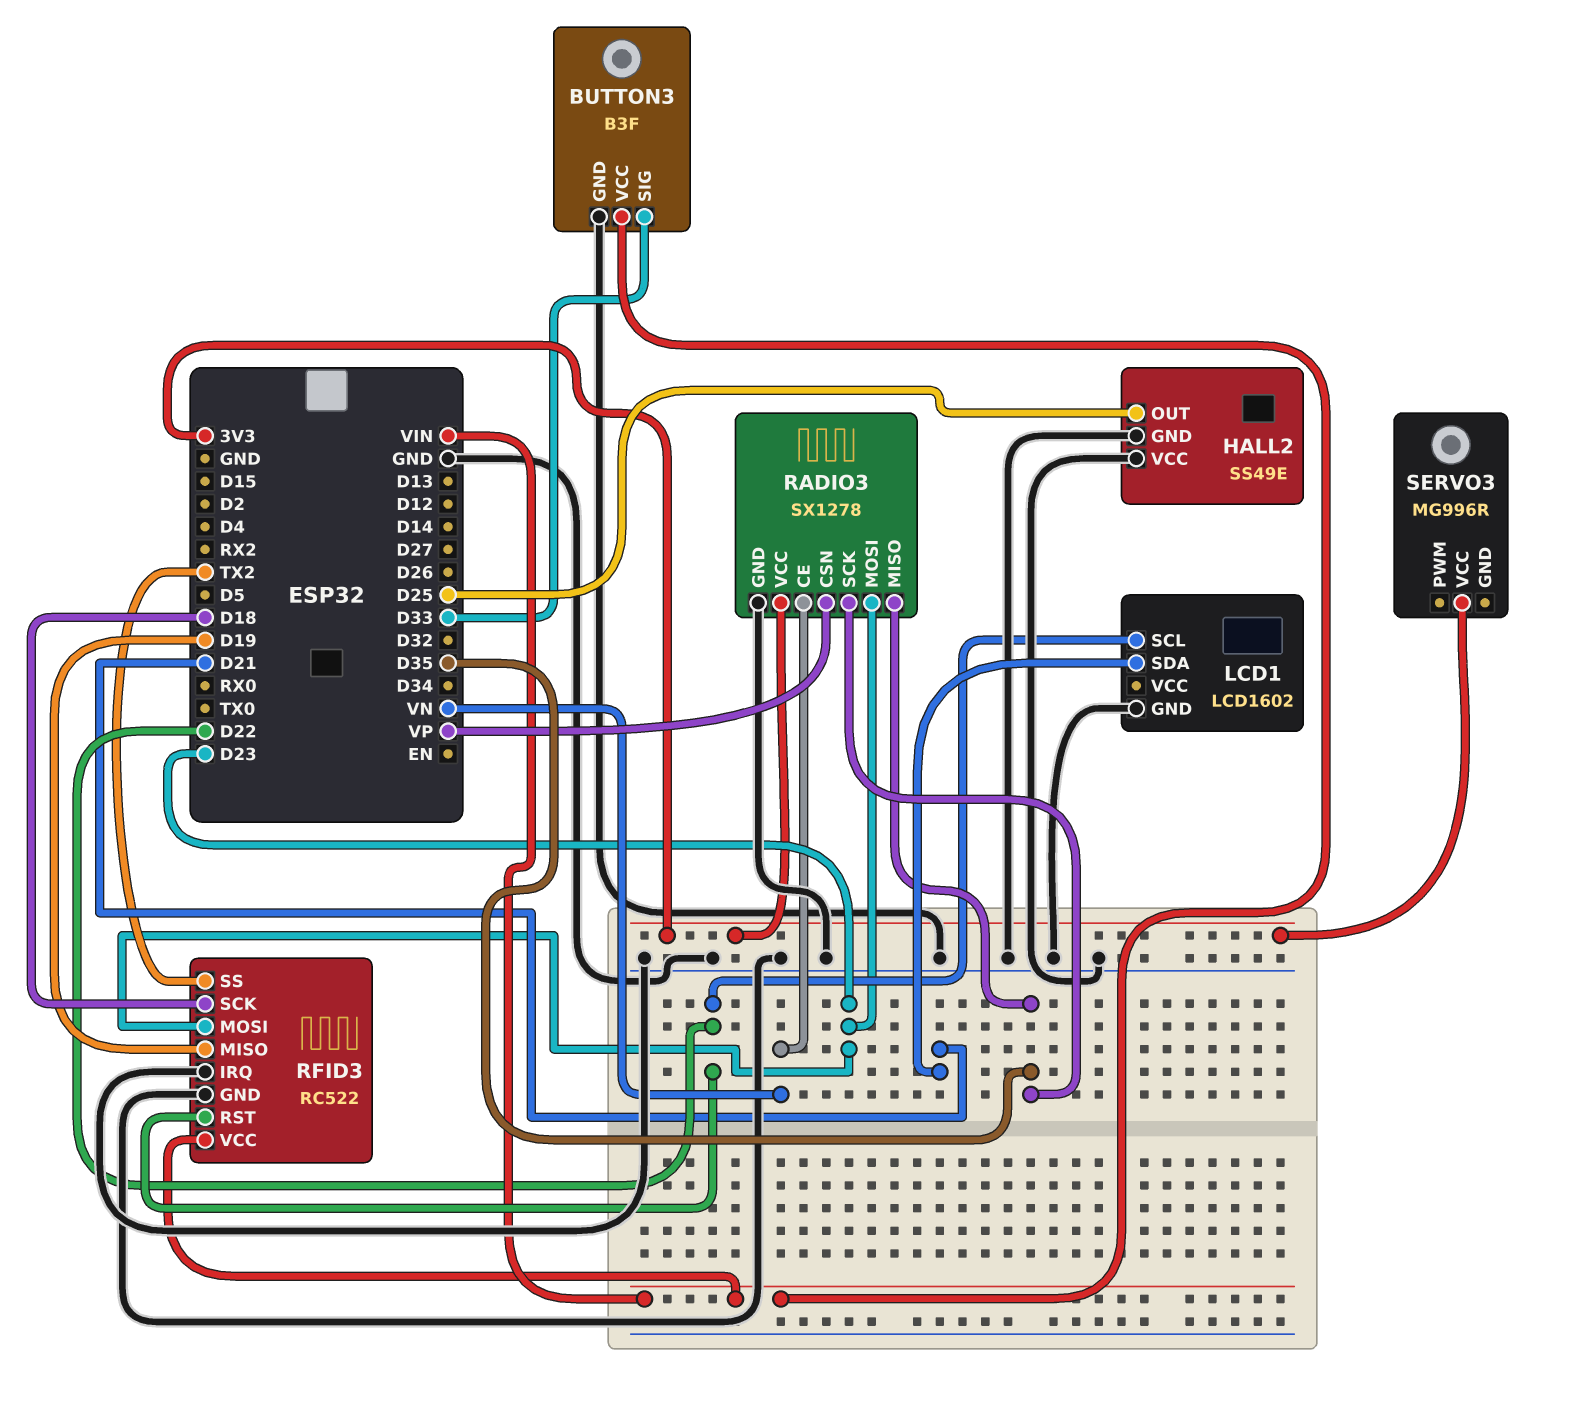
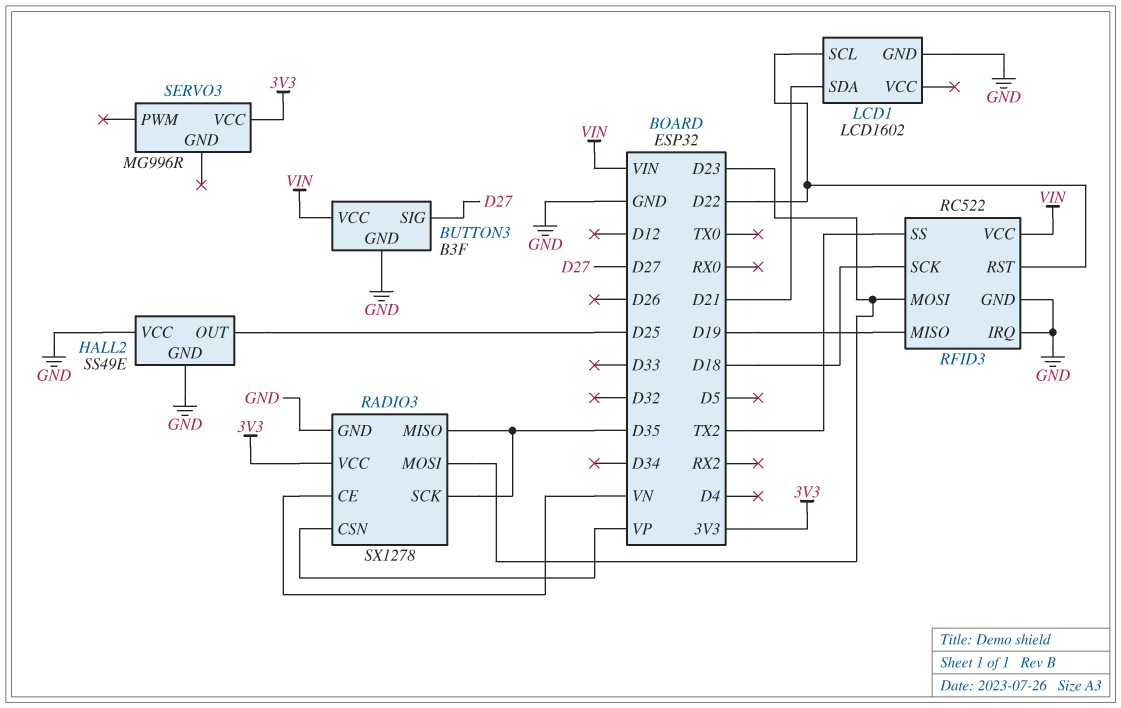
BUTTON3 pin SIG: D33 -> D27

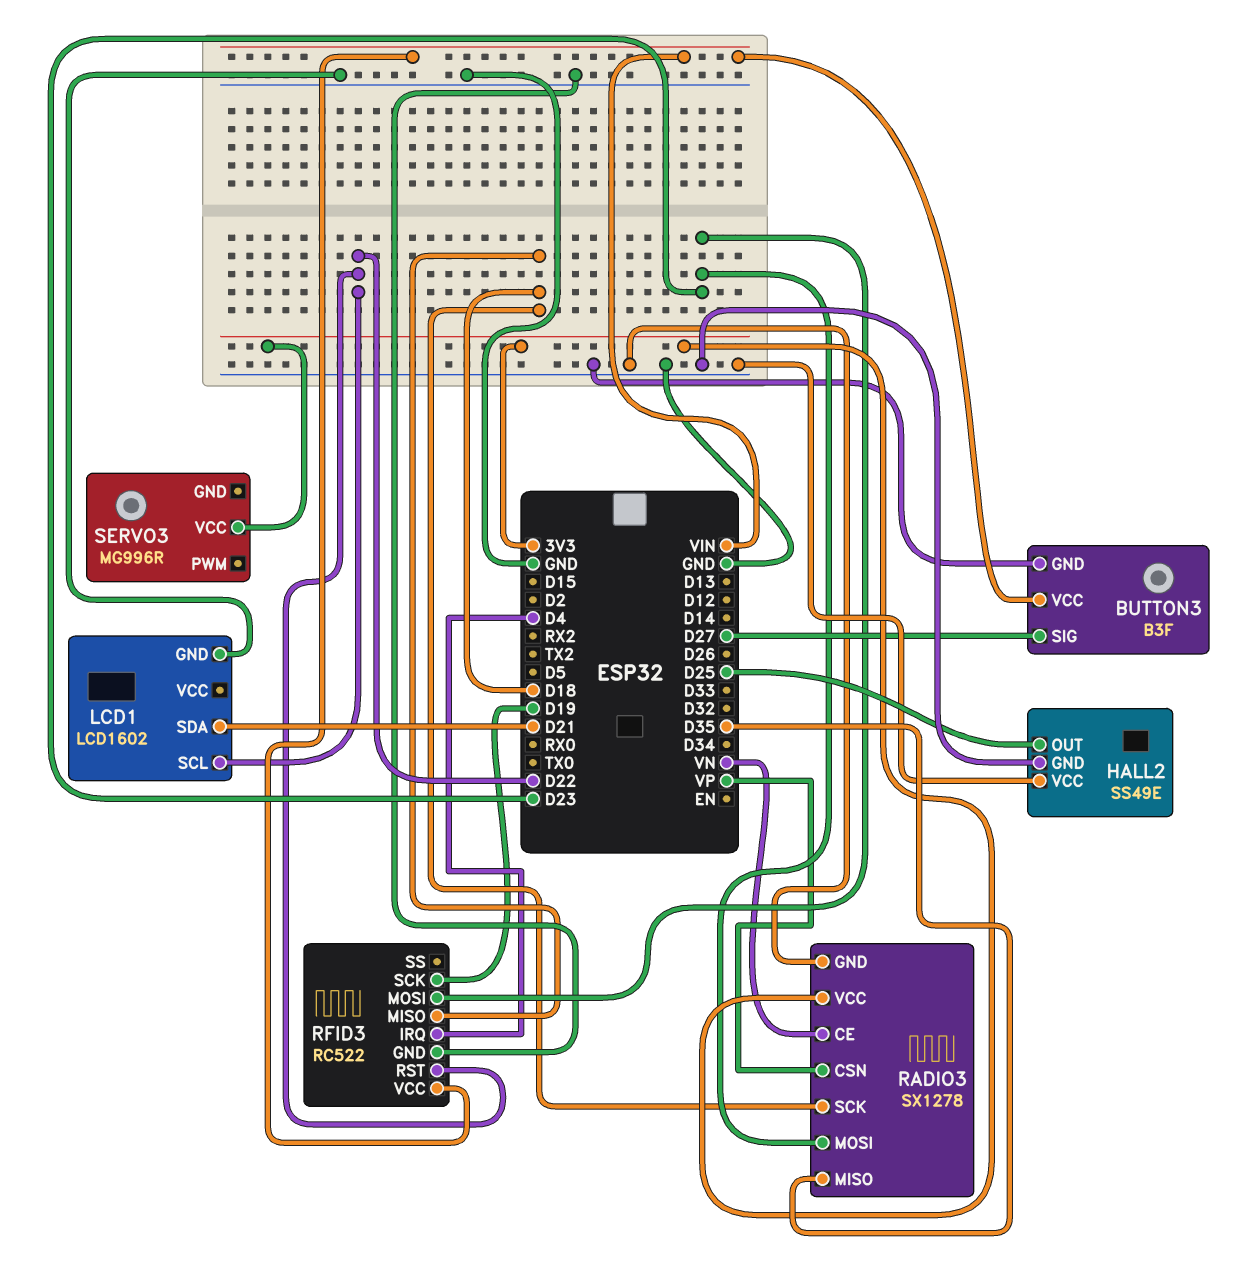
RADIO3 pin SCK: D35 -> D18
RFID3 pin IRQ: GND -> D4
RFID3 pin MISO: D19 -> D18
RFID3 pin SCK: D18 -> D19
RFID3 pin SS: TX2 -> none

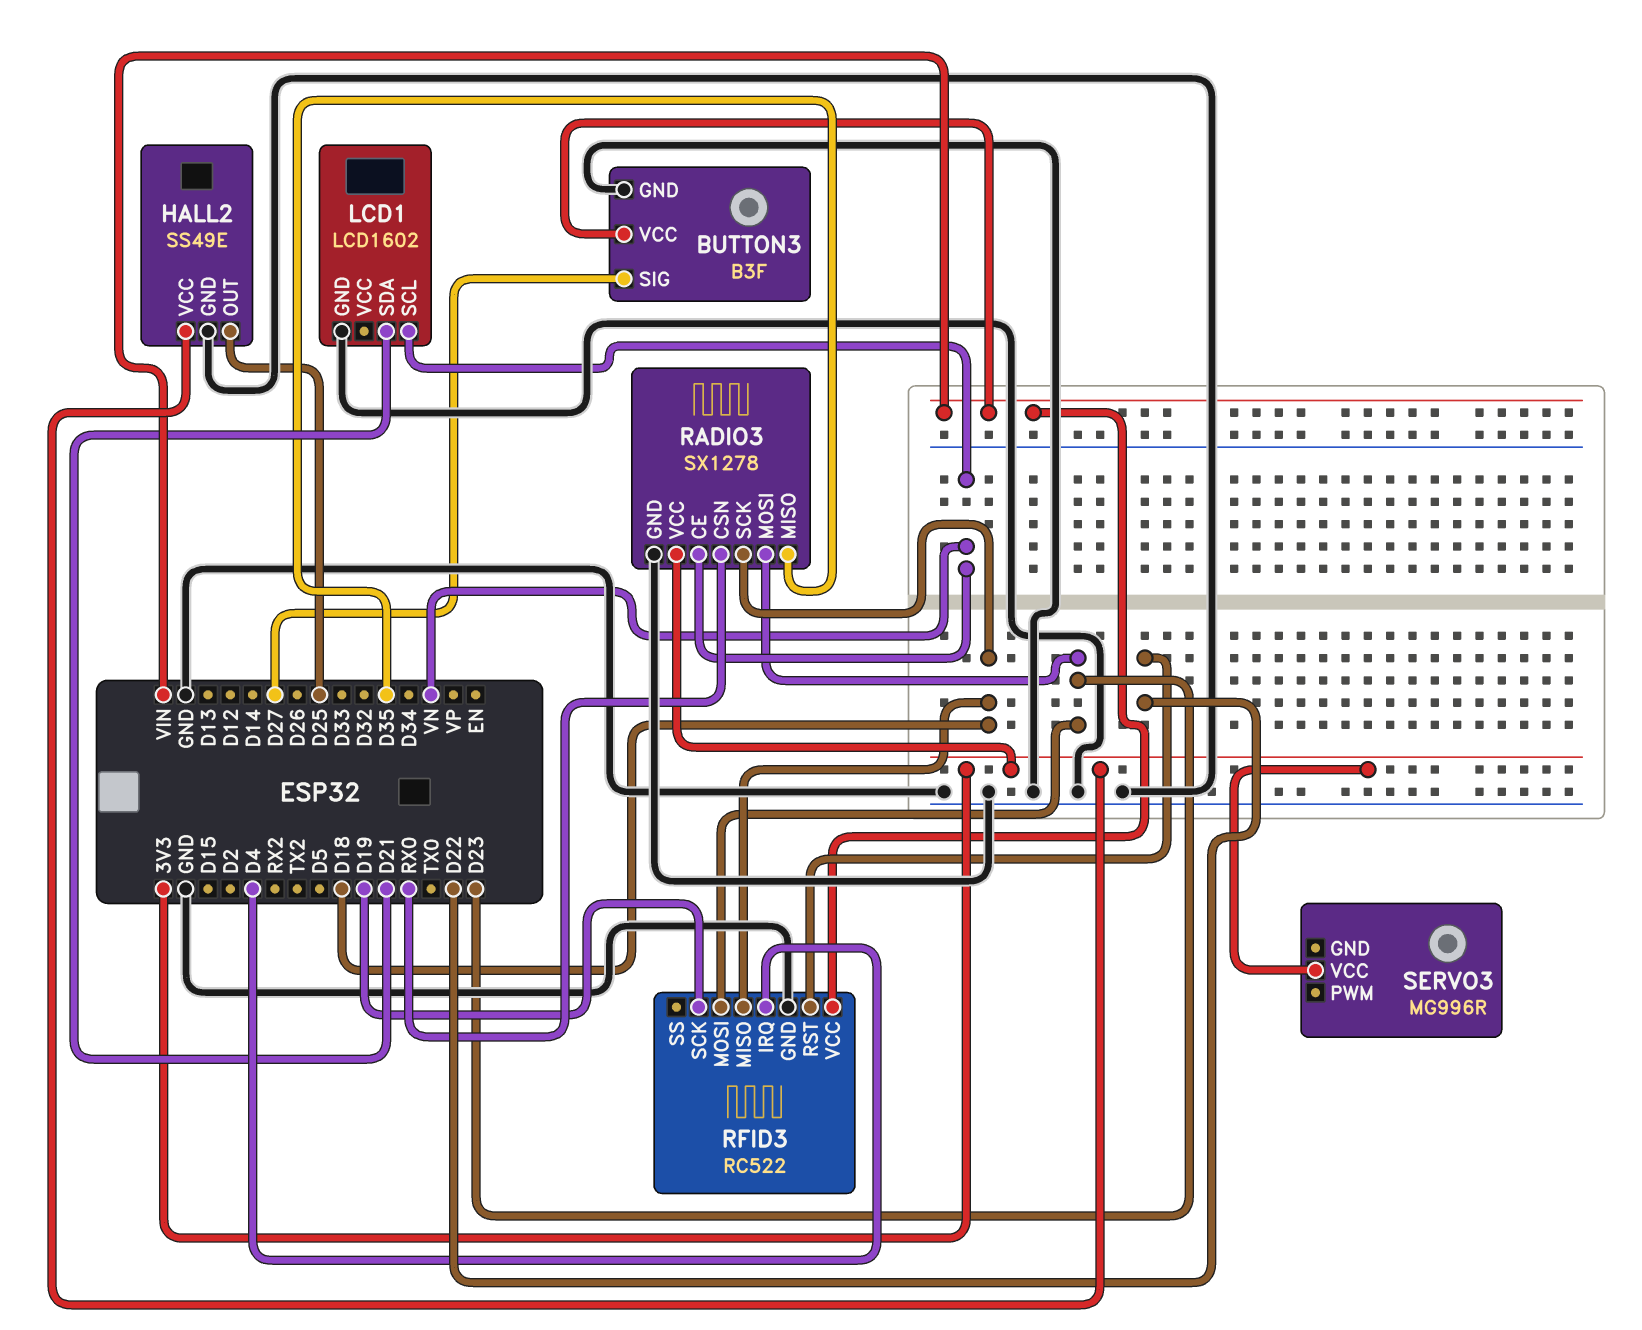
HALL2 pin VCC: GND -> 3V3
LCD1 pin SCL: D22 -> VN
RADIO3 pin CSN: VP -> RX0

